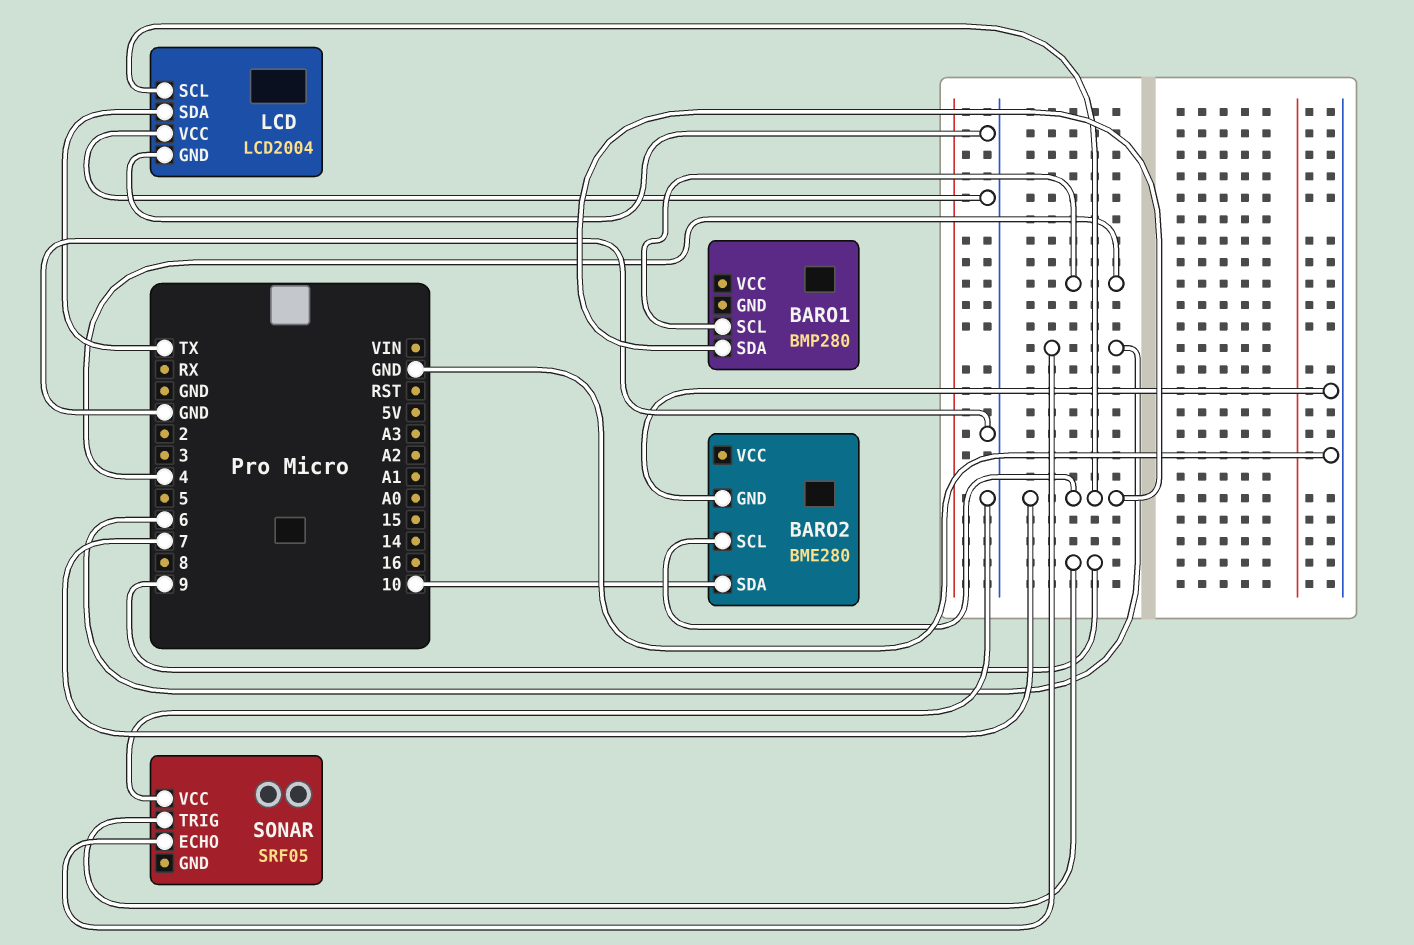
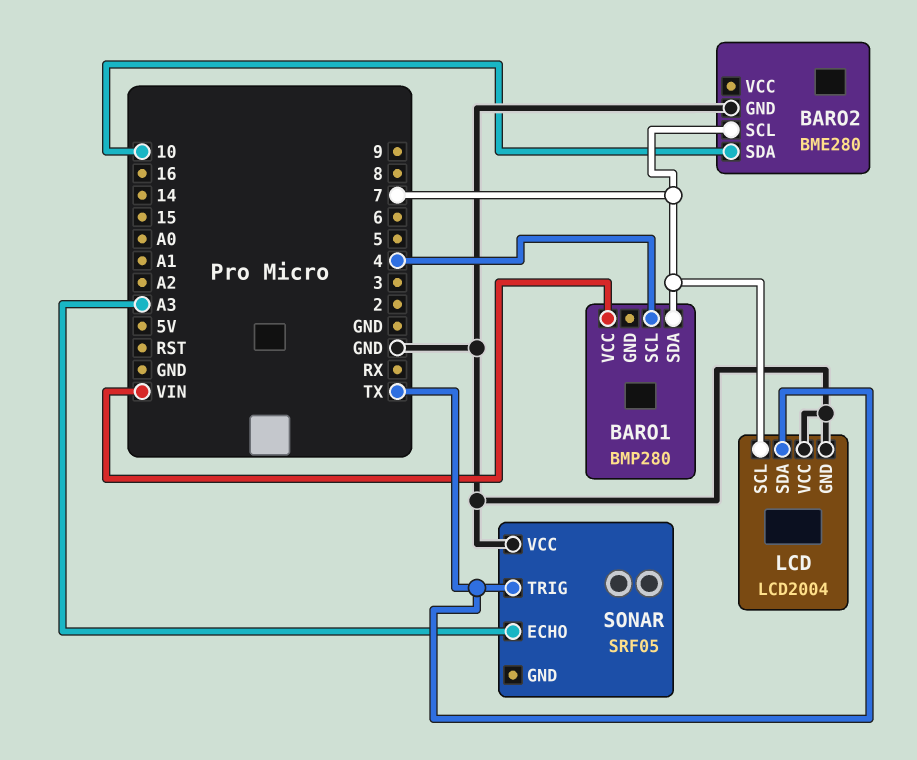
BARO1 pin VCC: none -> VIN
SONAR pin ECHO: 6 -> A3
SONAR pin TRIG: 9 -> TX

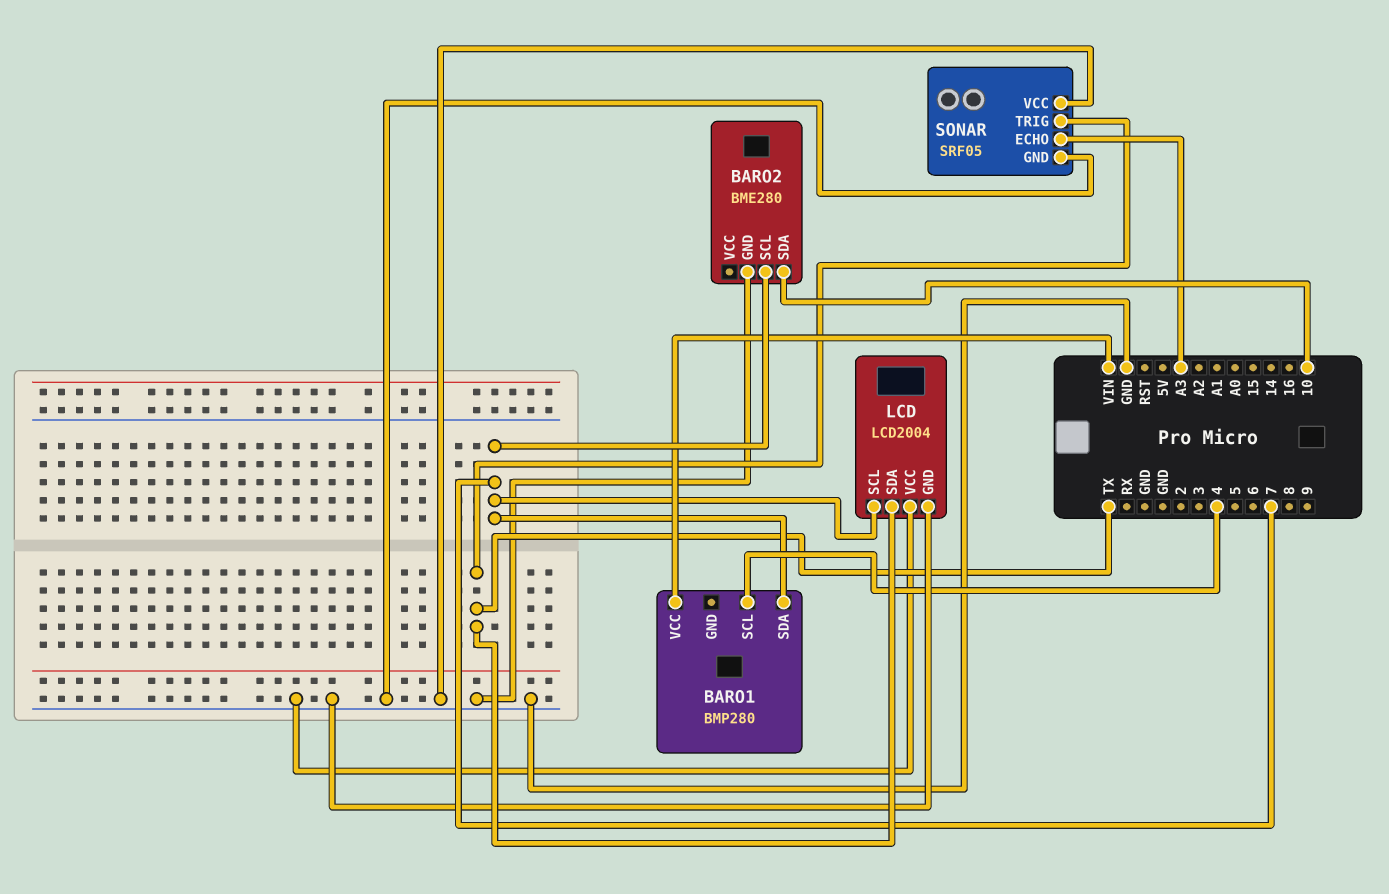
SONAR pin GND: none -> GND

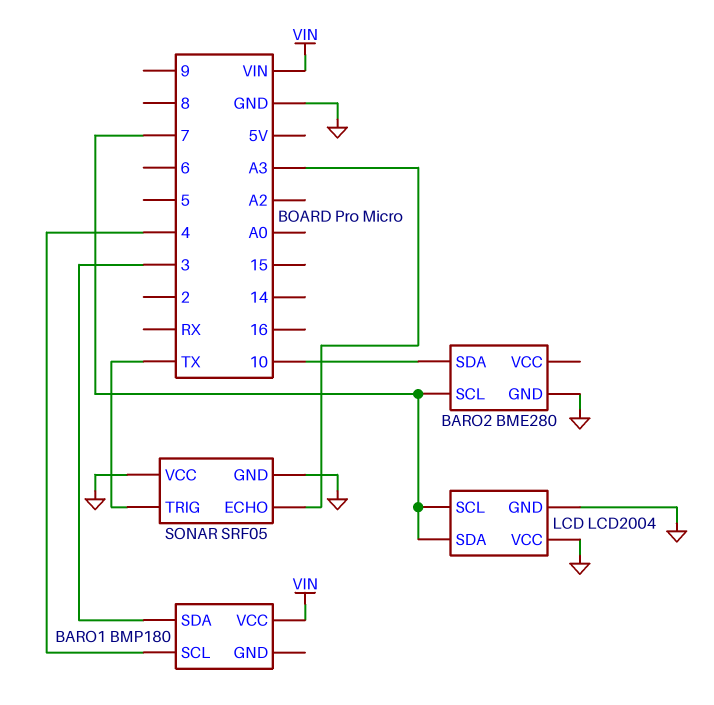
BARO1: BMP280 -> BMP180
BARO1 pin SDA: 7 -> 3
LCD pin SDA: TX -> 7

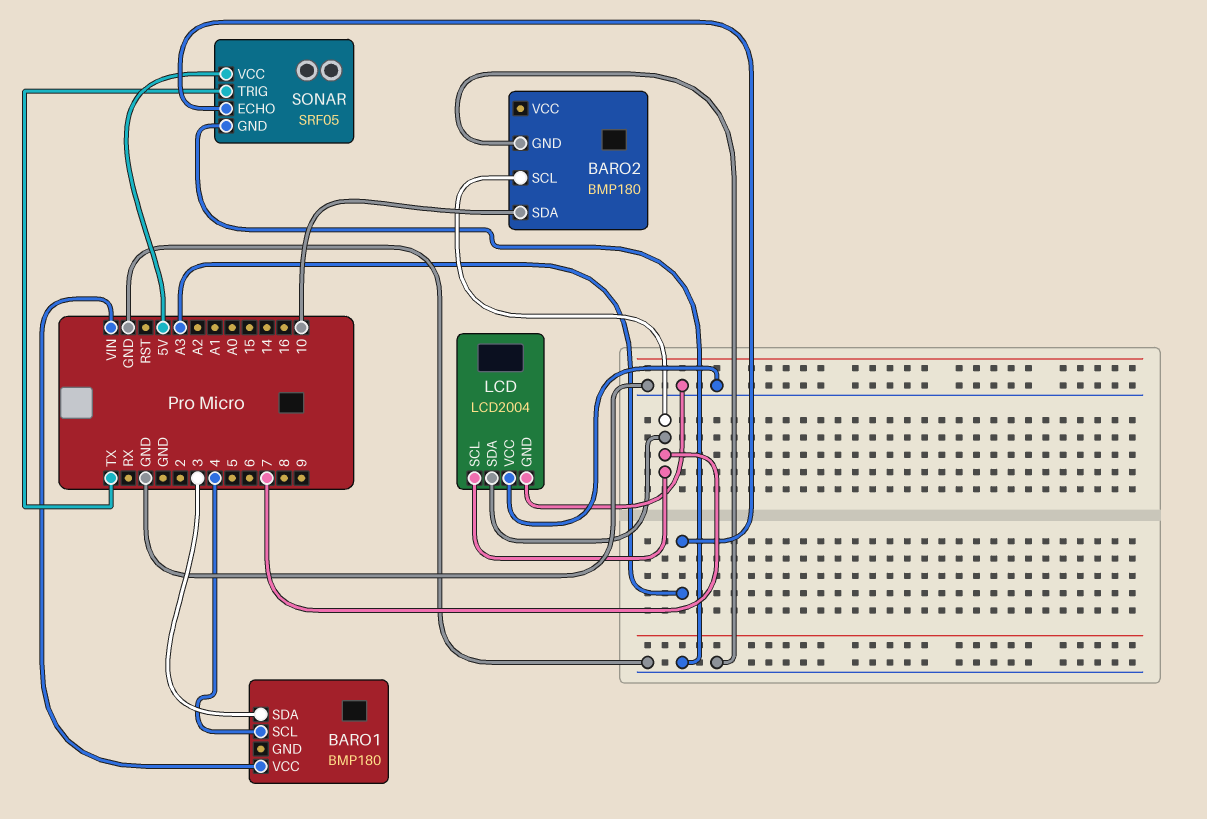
BARO2: BME280 -> BMP180
SONAR pin VCC: GND -> 5V

